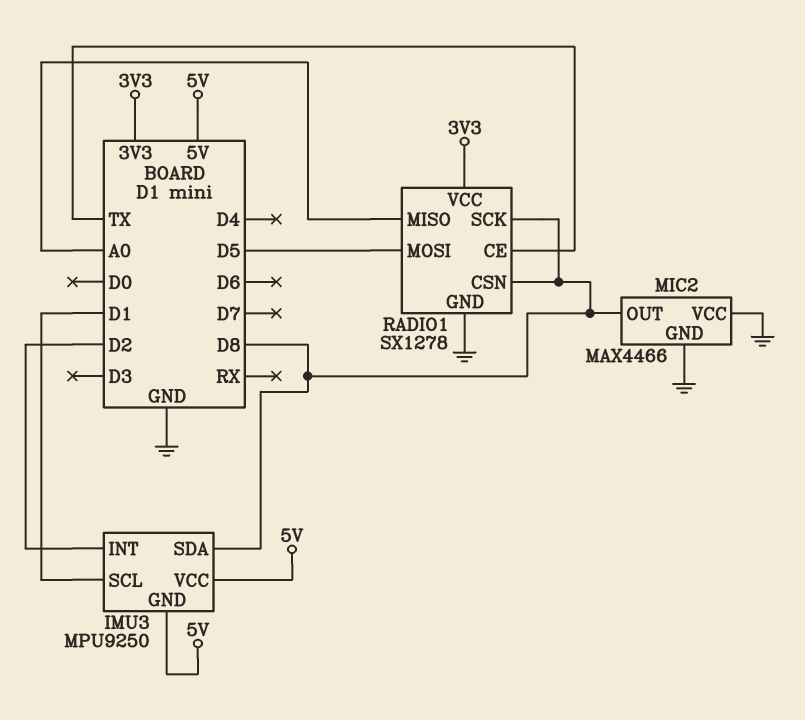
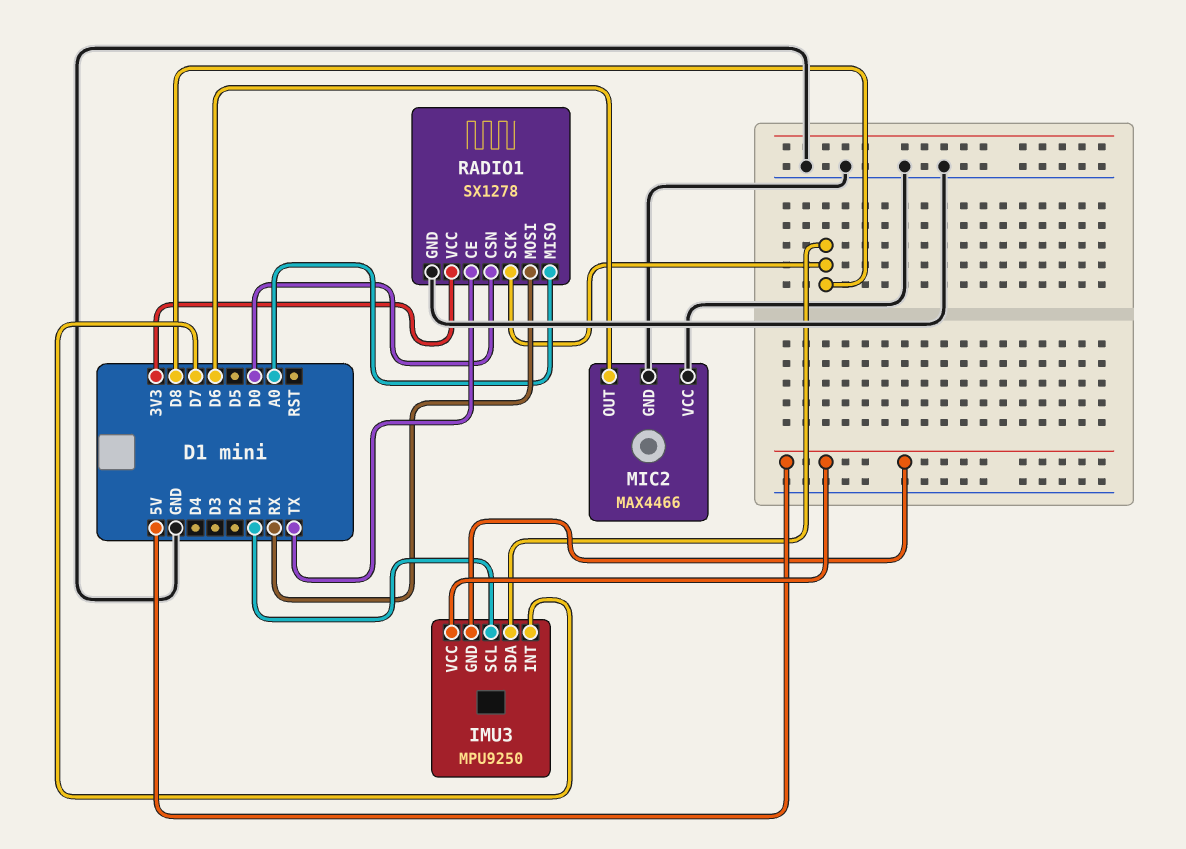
IMU3 pin INT: D2 -> D7
MIC2 pin OUT: D8 -> D6
RADIO1 pin CSN: D8 -> D0
RADIO1 pin MOSI: D5 -> RX

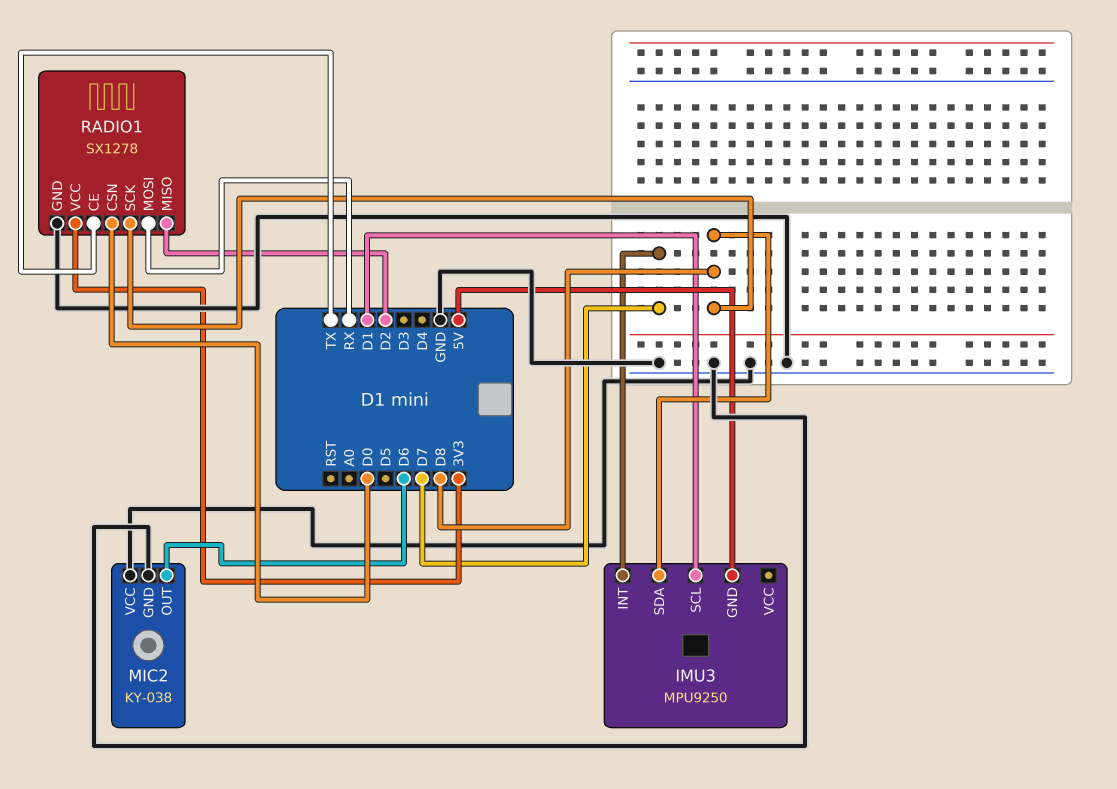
IMU3 pin VCC: 5V -> none
MIC2: MAX4466 -> KY-038
RADIO1 pin MISO: A0 -> D2

